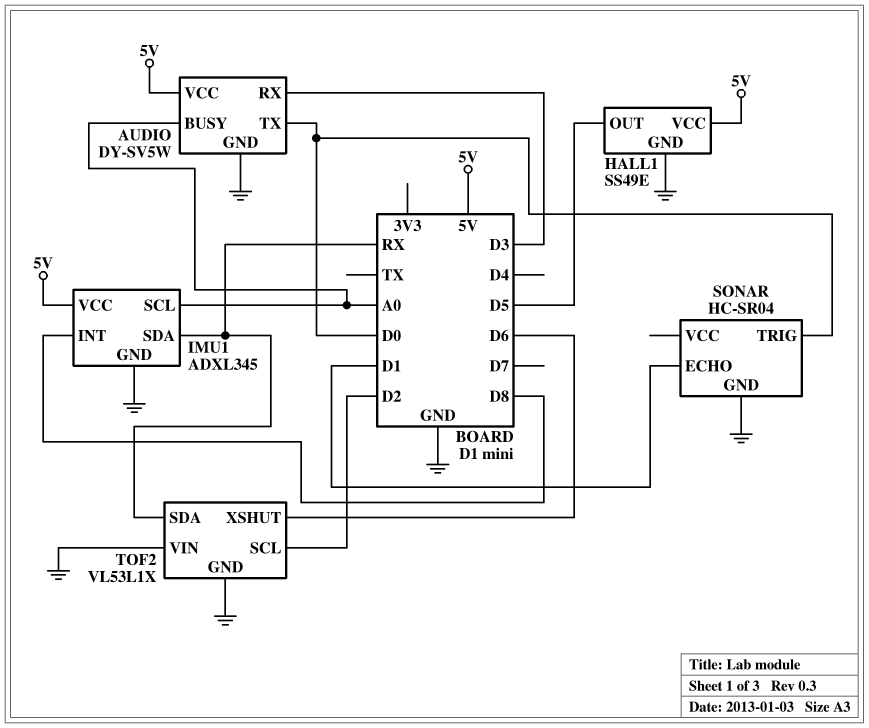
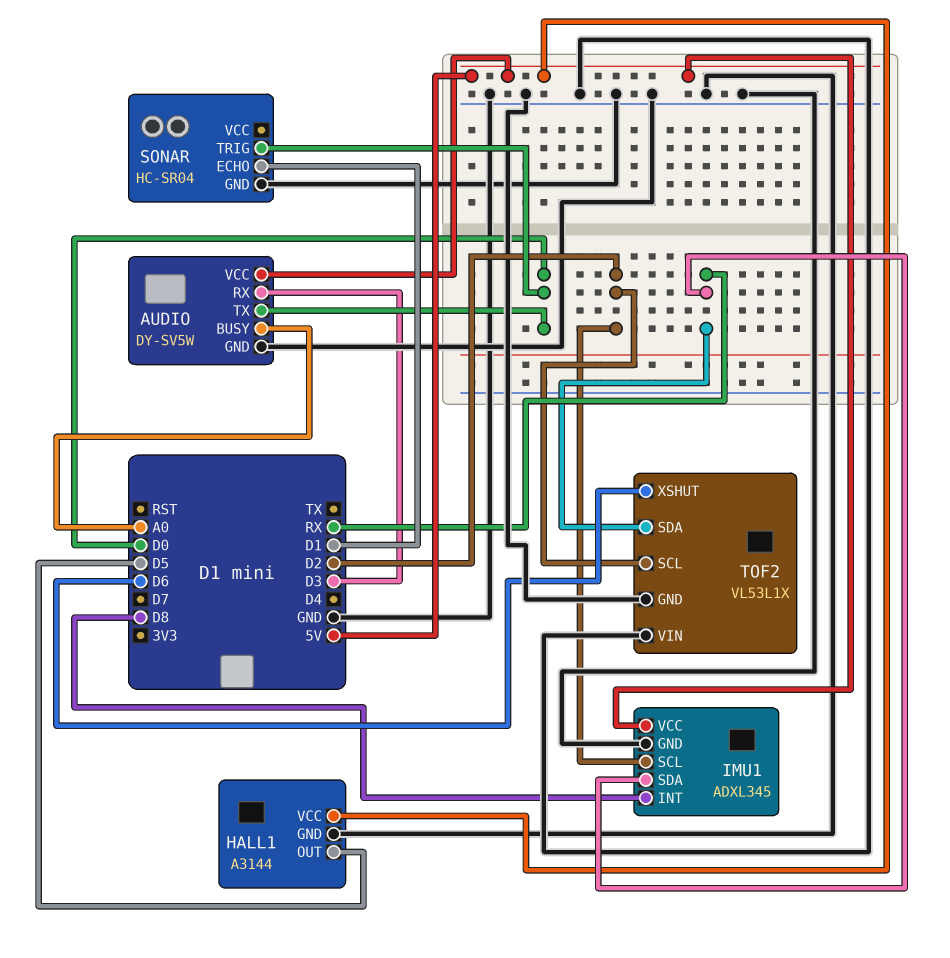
HALL1: SS49E -> A3144
IMU1 pin SCL: A0 -> D2

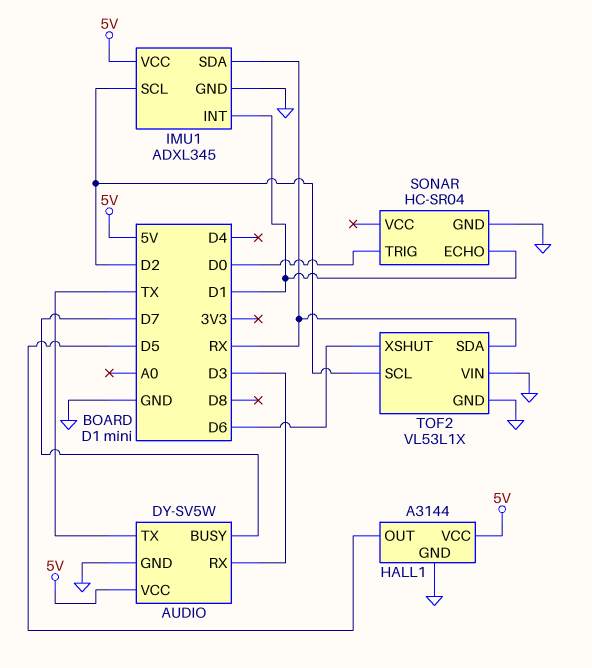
AUDIO pin BUSY: A0 -> D7
AUDIO pin TX: D0 -> TX
IMU1 pin INT: D8 -> D1

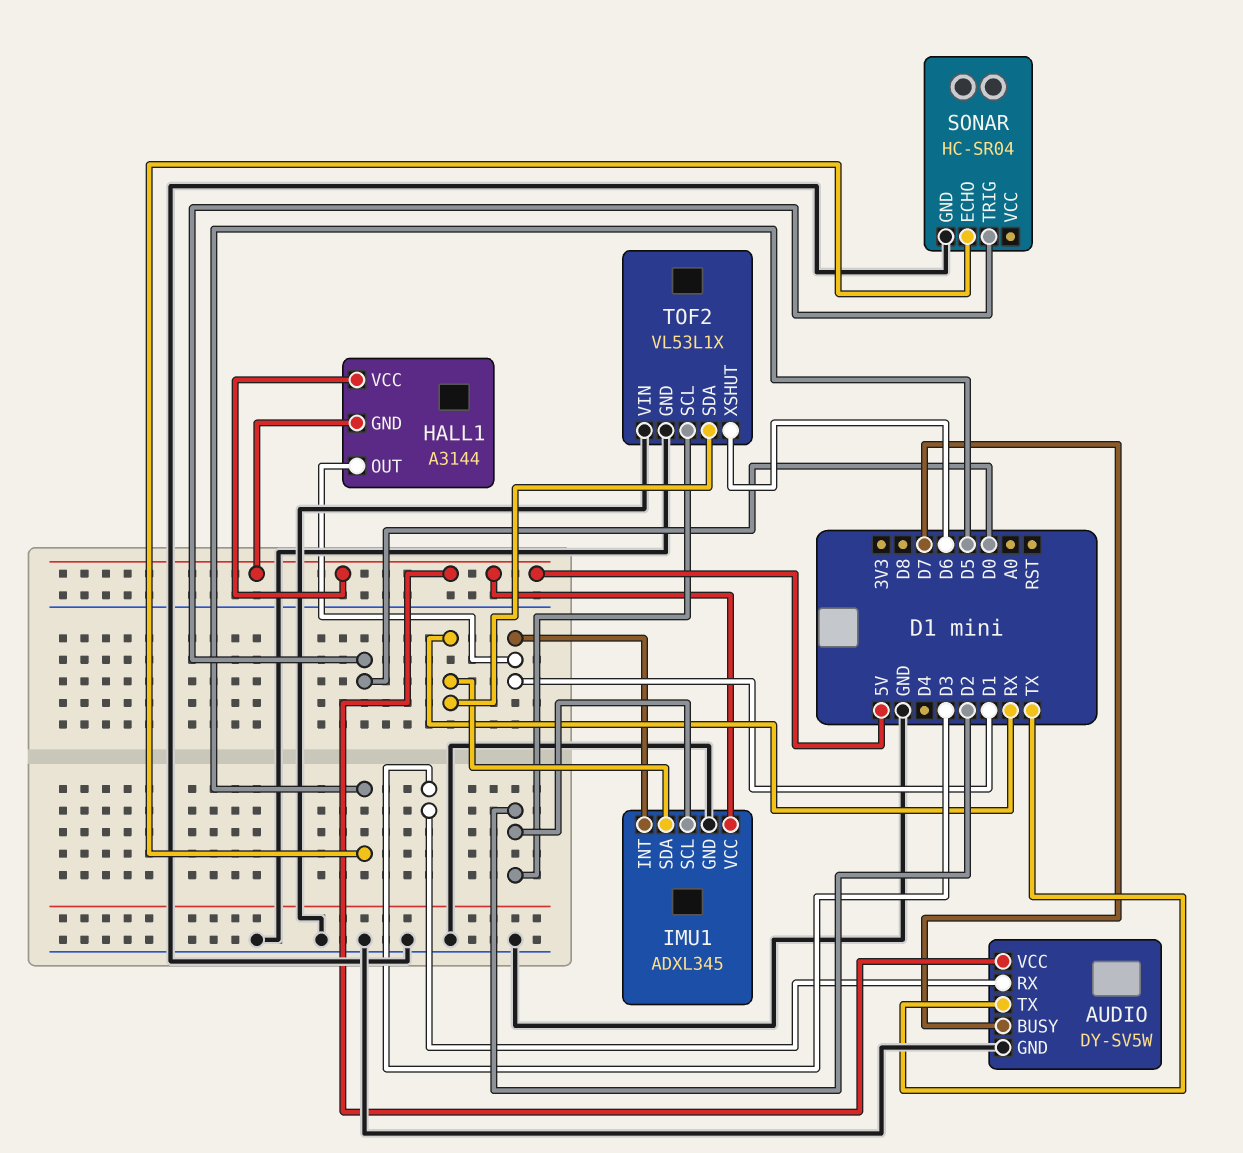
HALL1 pin GND: GND -> 5V
HALL1 pin OUT: D5 -> D1
SONAR pin ECHO: D1 -> D5

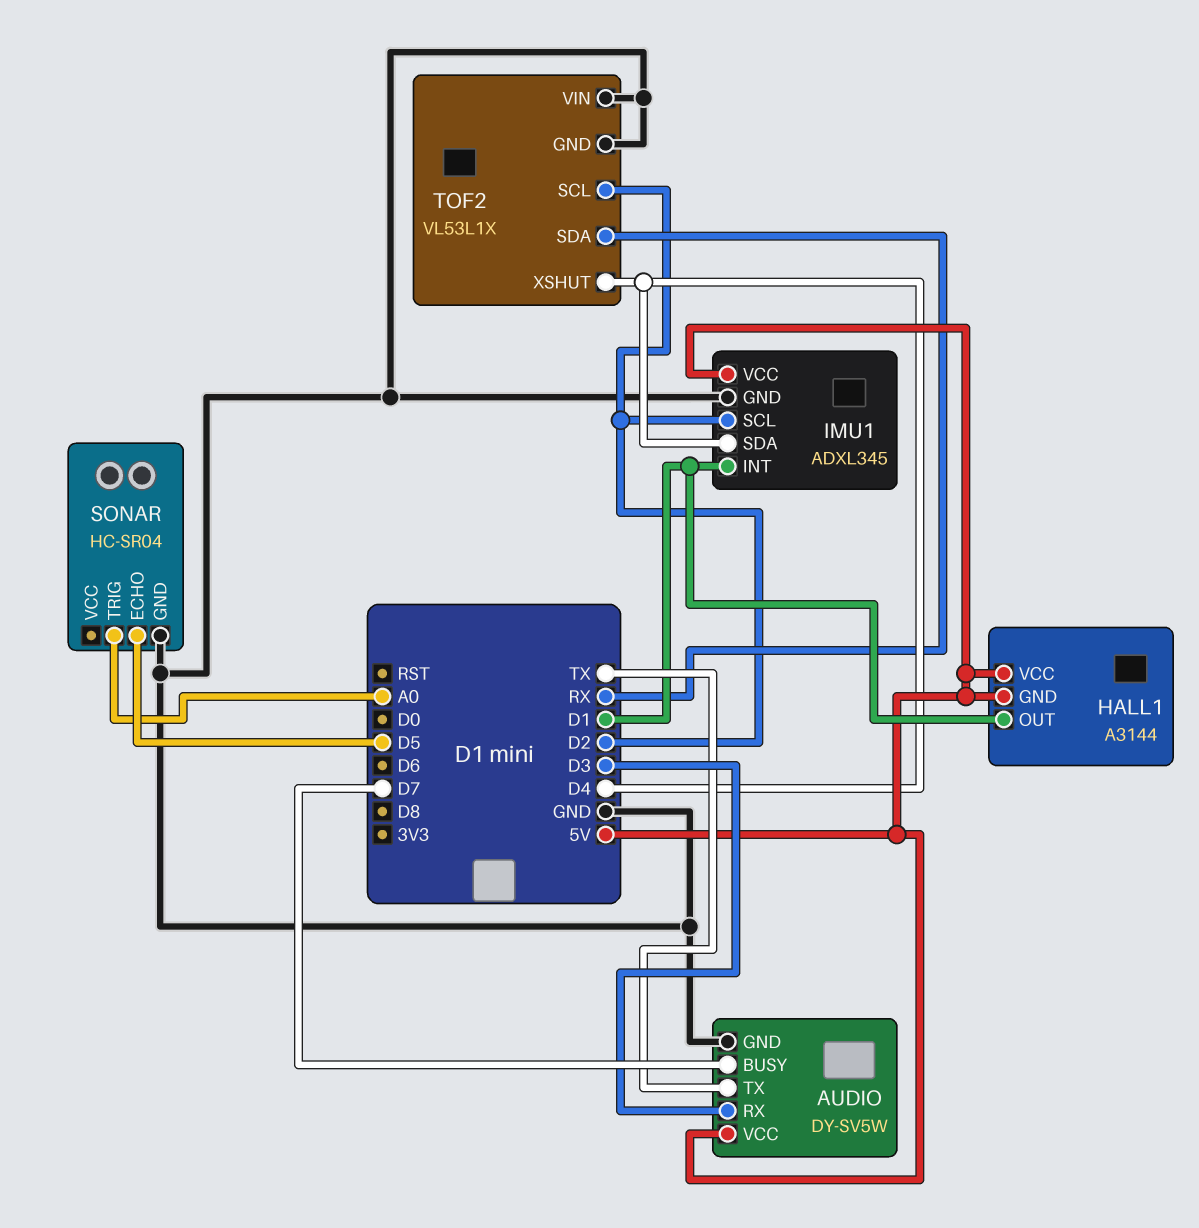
IMU1 pin SDA: RX -> D4
SONAR pin TRIG: D0 -> A0
TOF2 pin XSHUT: D6 -> D4

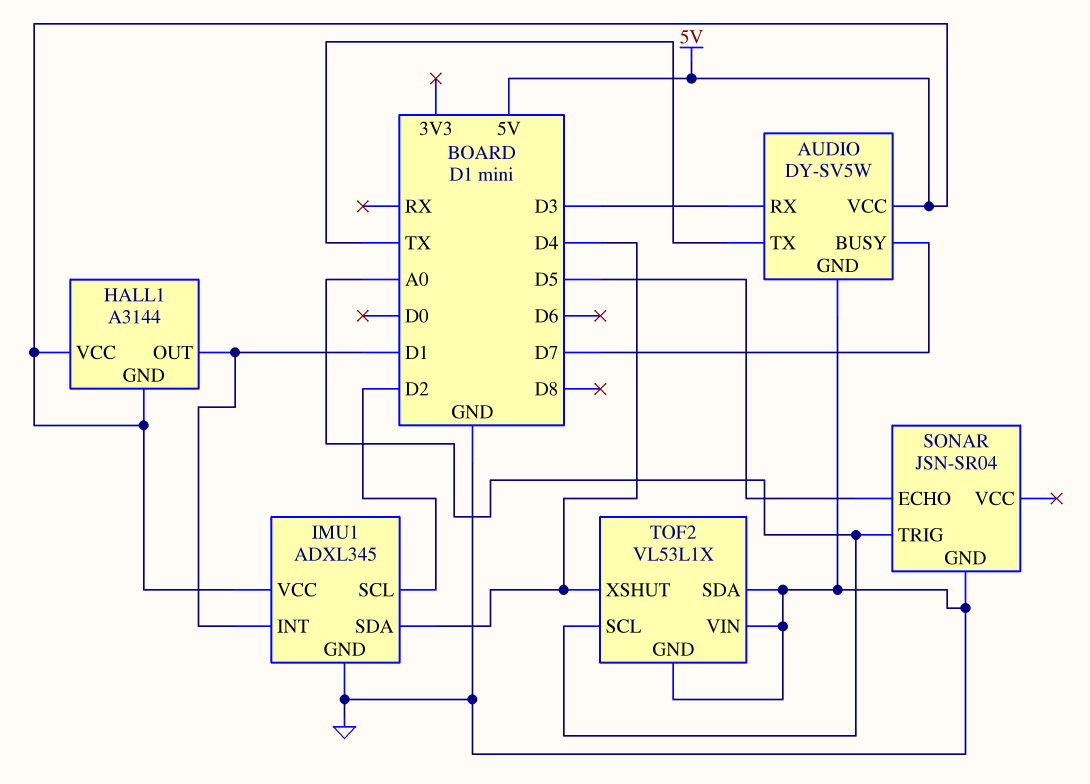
SONAR: HC-SR04 -> JSN-SR04
TOF2 pin SCL: D2 -> A0
TOF2 pin SDA: RX -> GND

